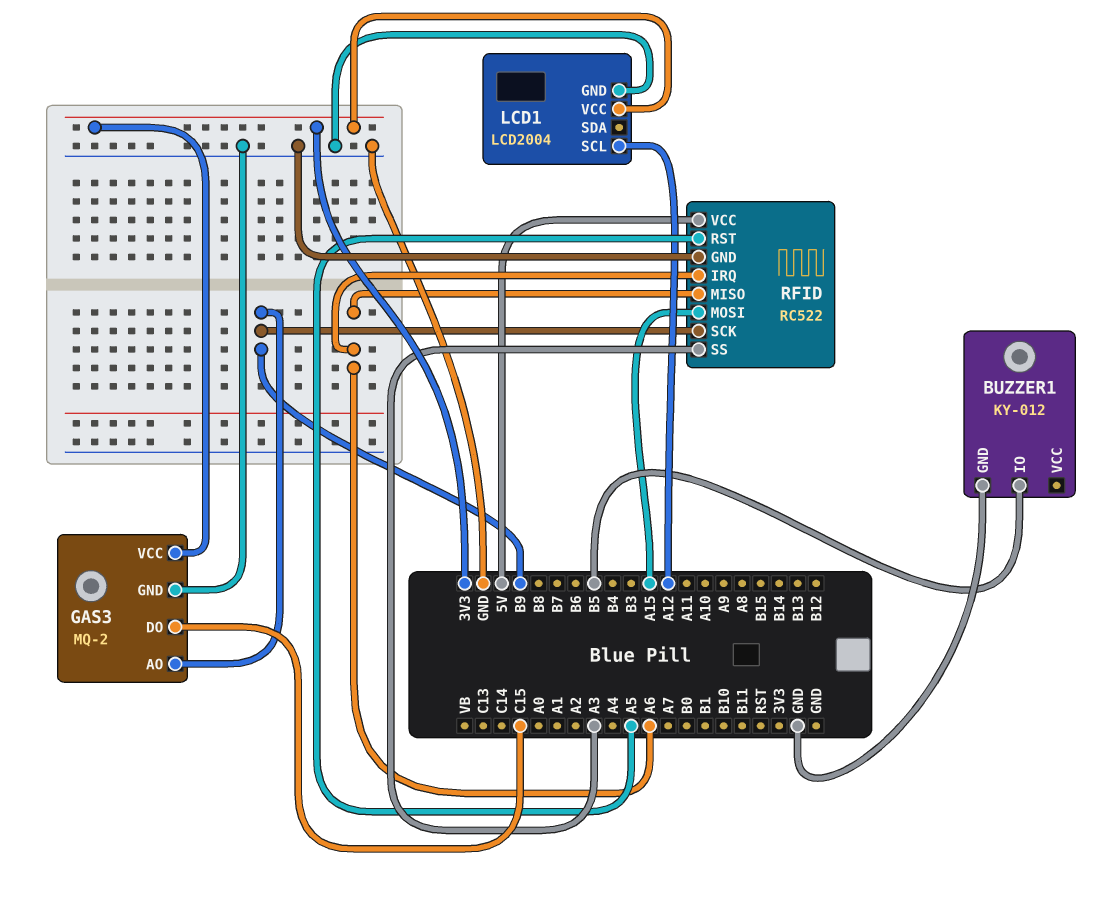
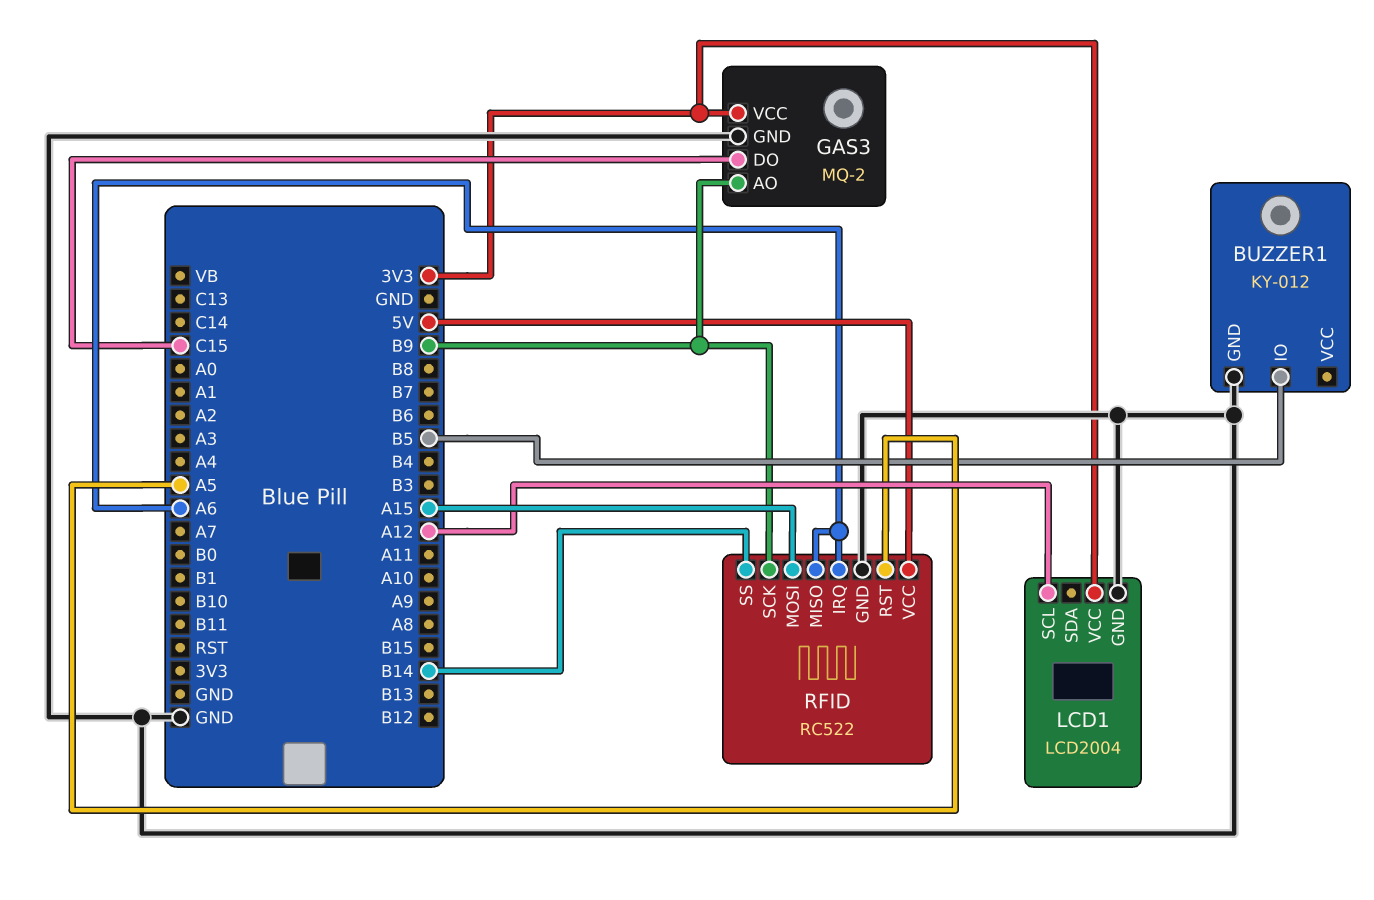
RFID pin SS: A3 -> B14

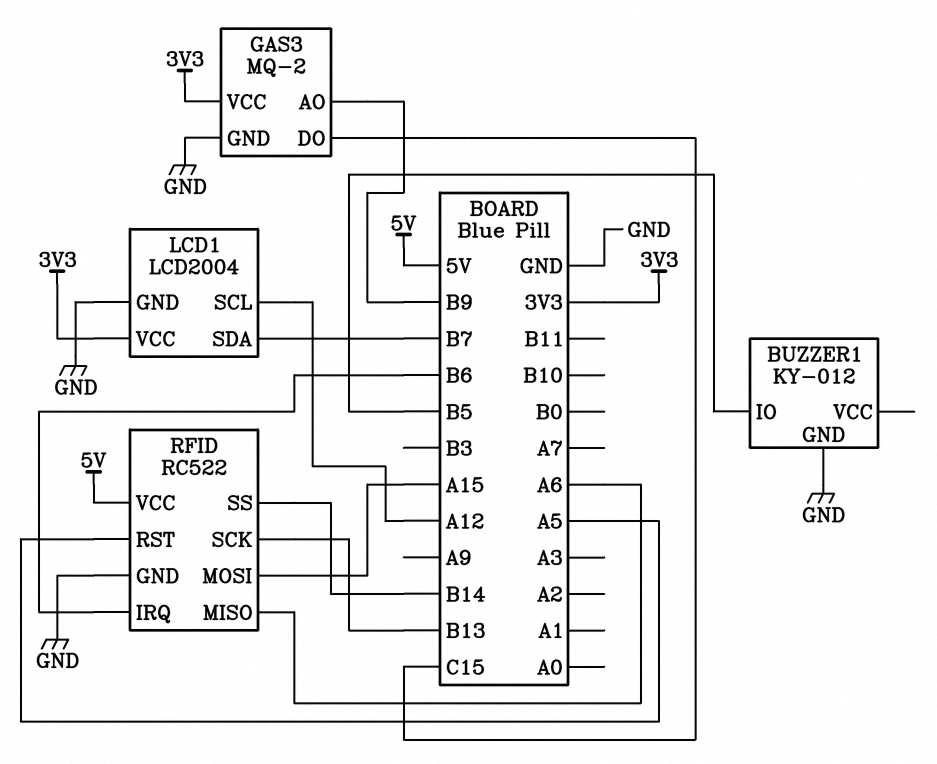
LCD1 pin SDA: none -> B7
RFID pin IRQ: A6 -> B6
RFID pin SCK: B9 -> B13

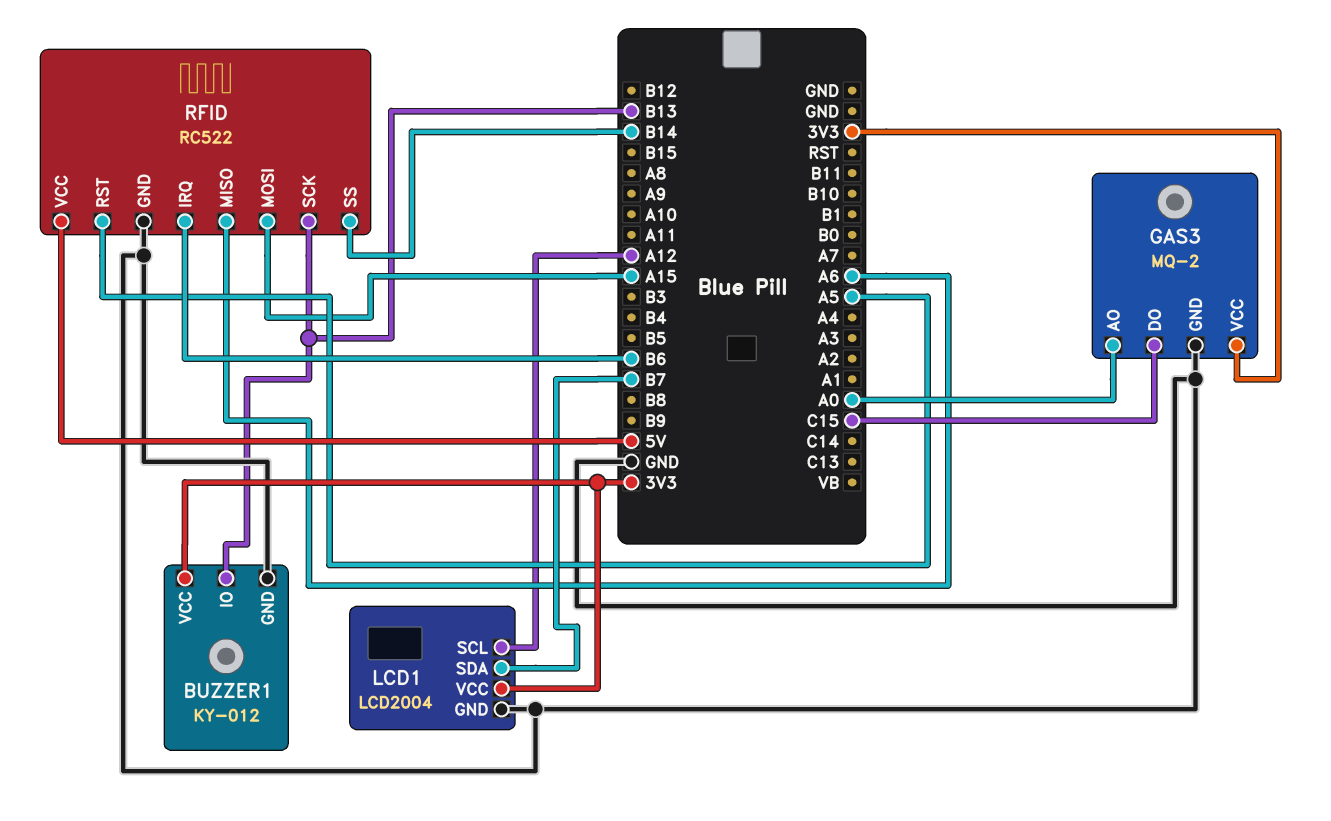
BUZZER1 pin IO: B5 -> B13
BUZZER1 pin VCC: none -> 3V3
GAS3 pin AO: B9 -> A0

